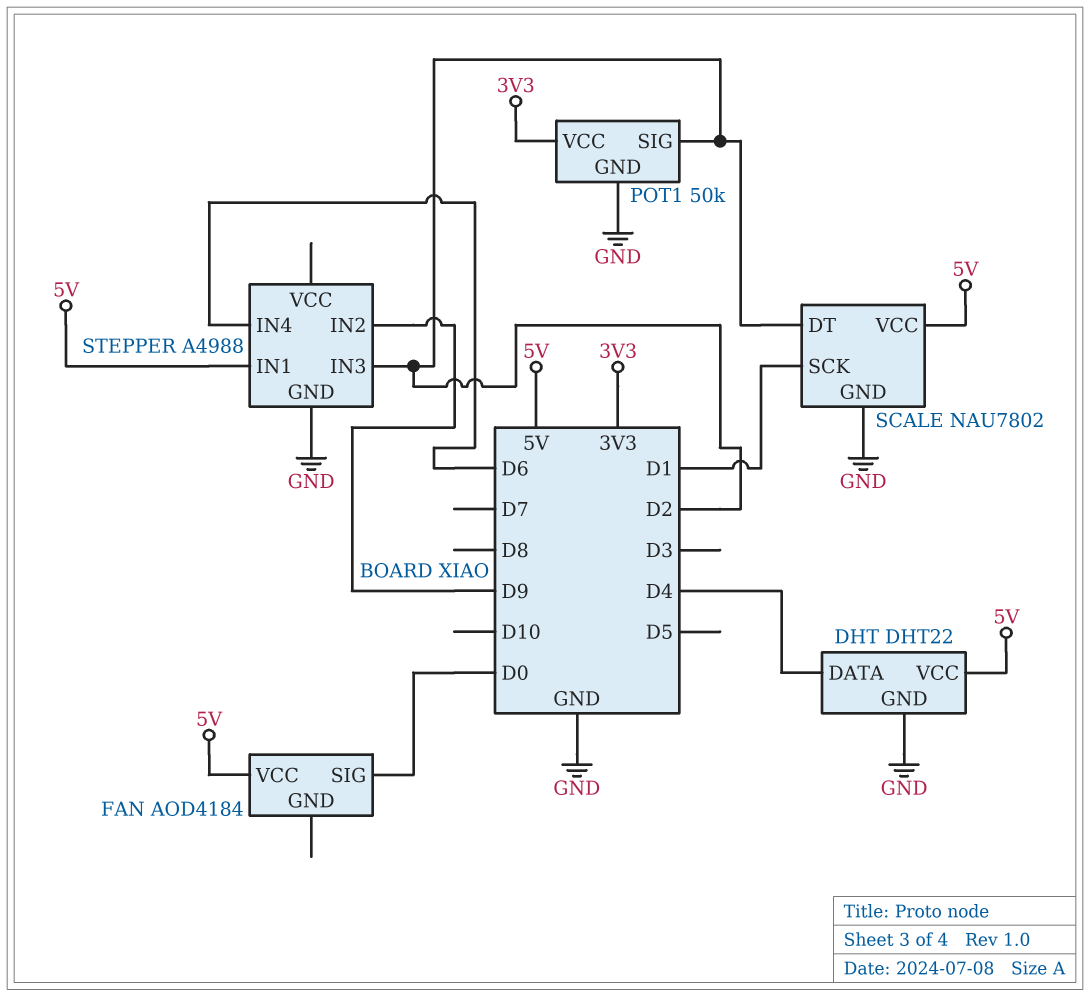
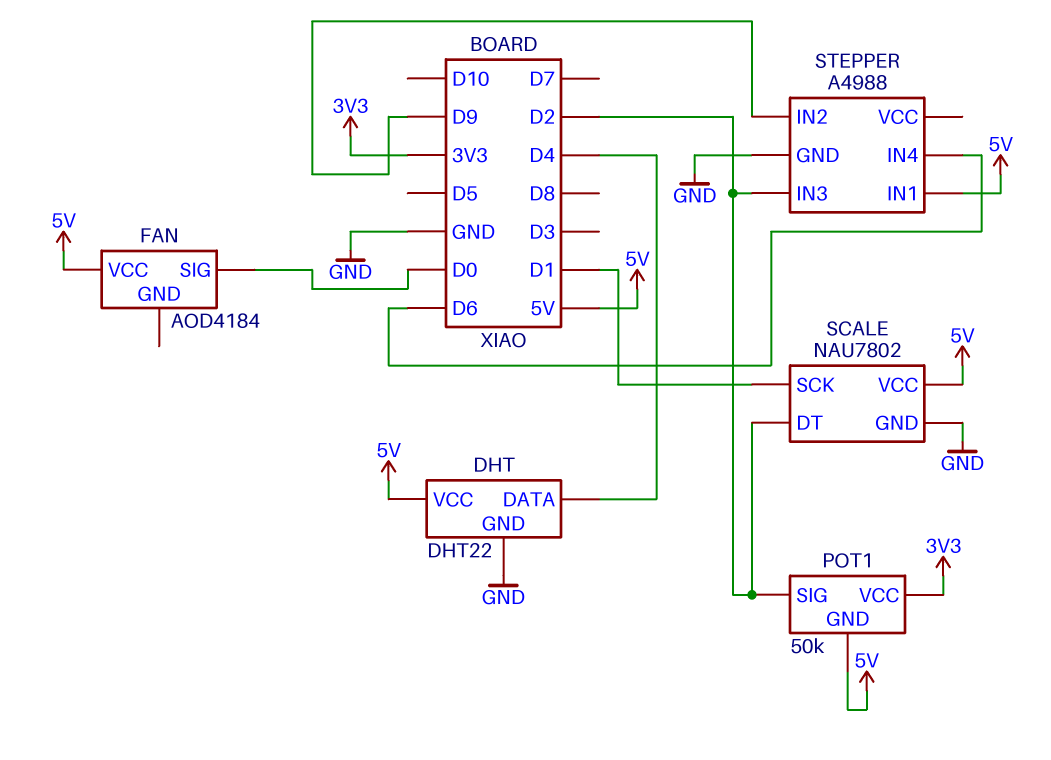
POT1 pin GND: GND -> 5V

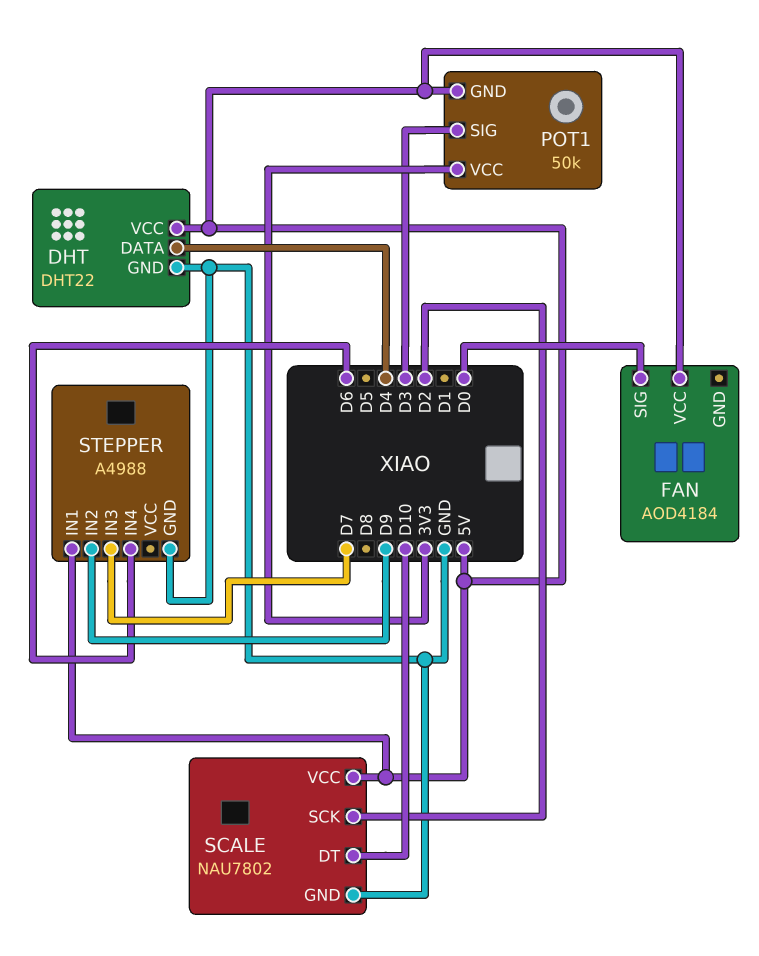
POT1 pin SIG: D2 -> D3
SCALE pin DT: D2 -> D10
SCALE pin SCK: D1 -> D2
STEPPER pin IN3: D2 -> D7

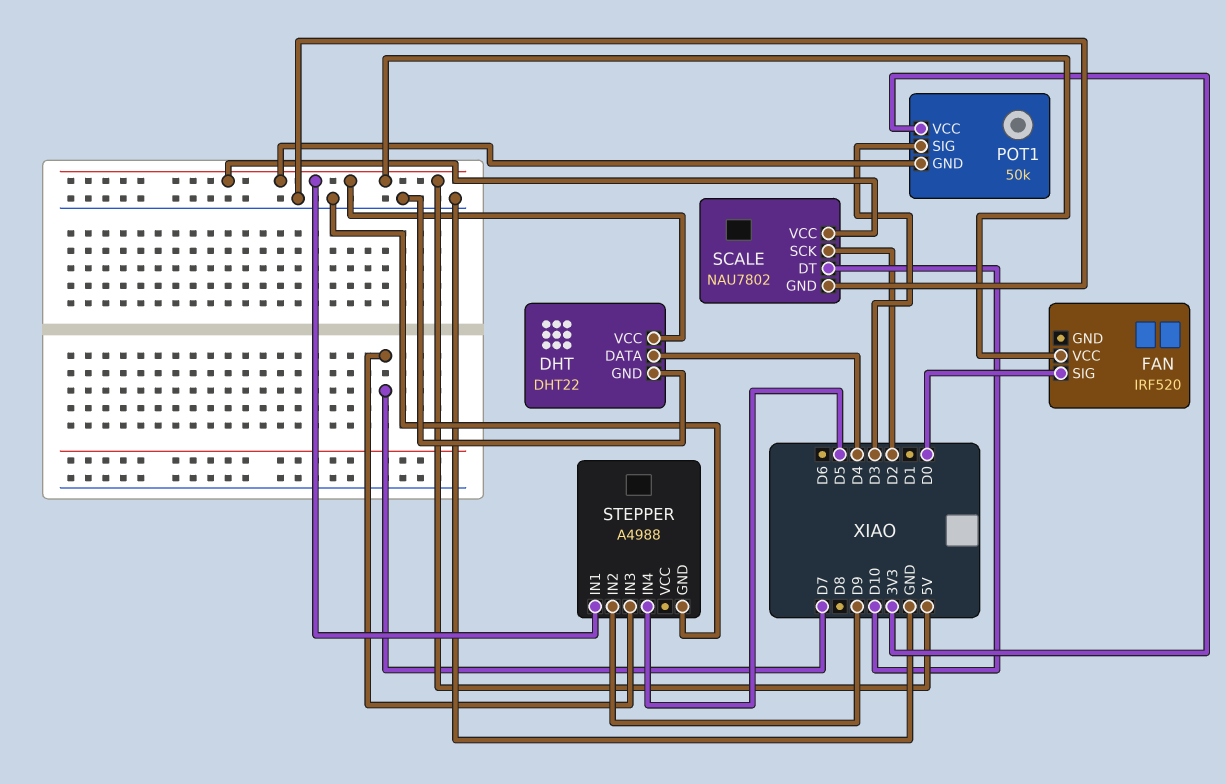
FAN: AOD4184 -> IRF520
STEPPER pin IN4: D6 -> D5

